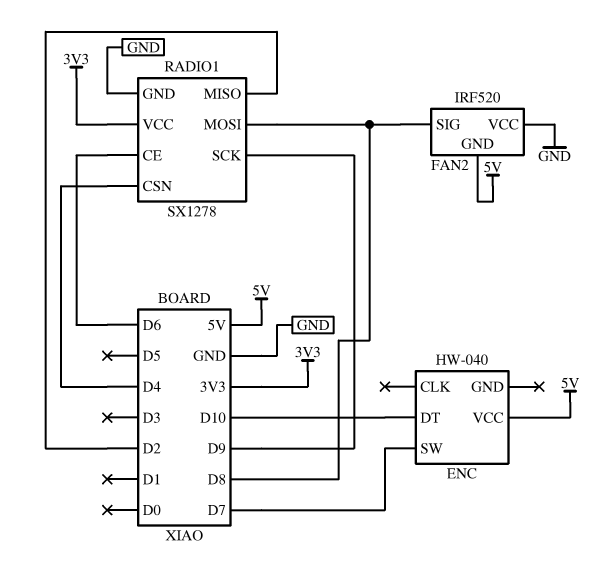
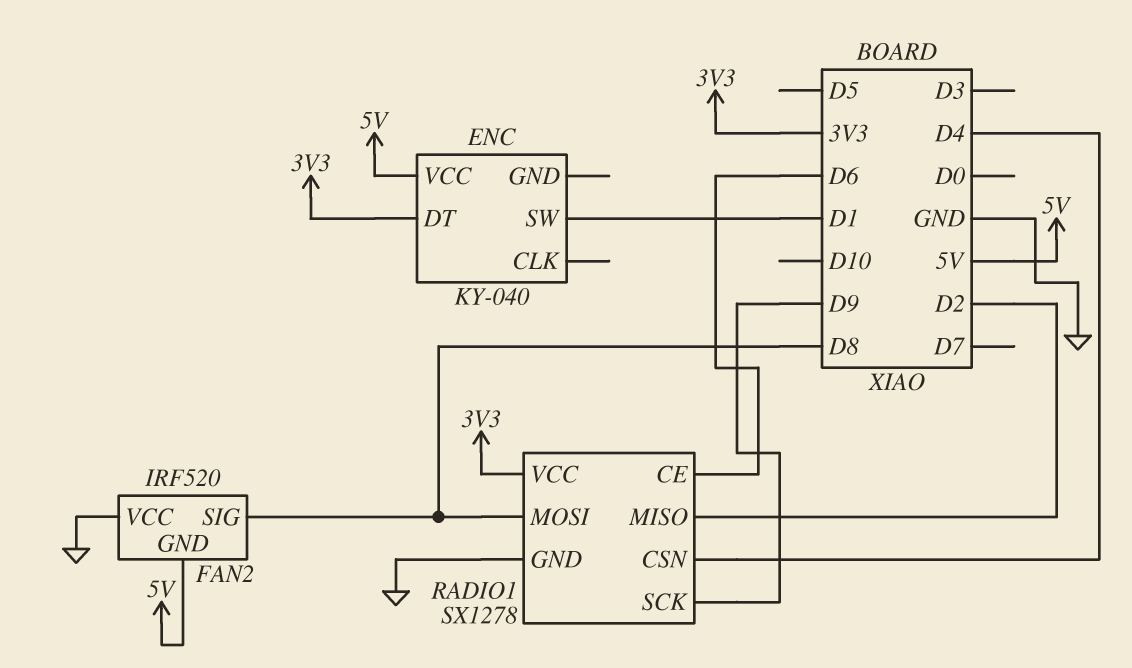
ENC: HW-040 -> KY-040
ENC pin DT: D10 -> 3V3
ENC pin SW: D7 -> D1

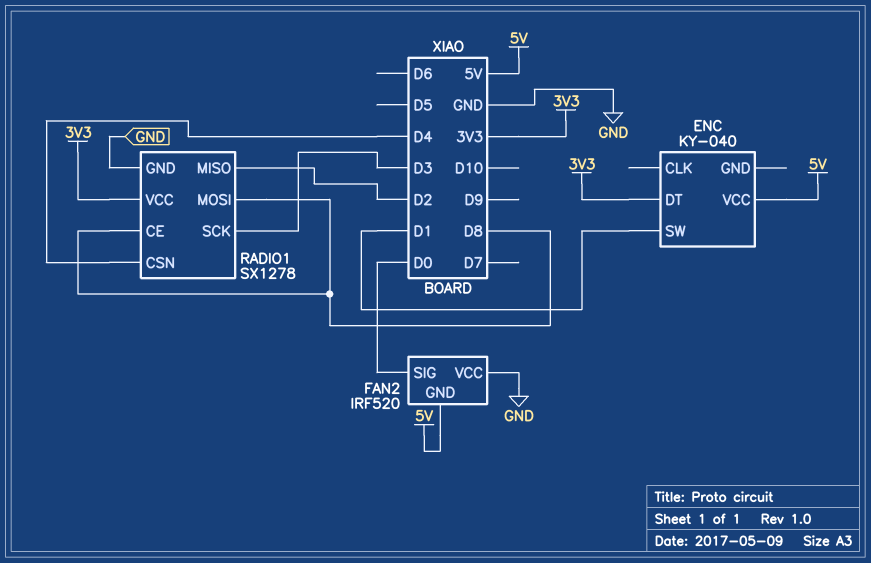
FAN2 pin SIG: D8 -> D0
RADIO1 pin CE: D6 -> D8
RADIO1 pin SCK: D9 -> D3

